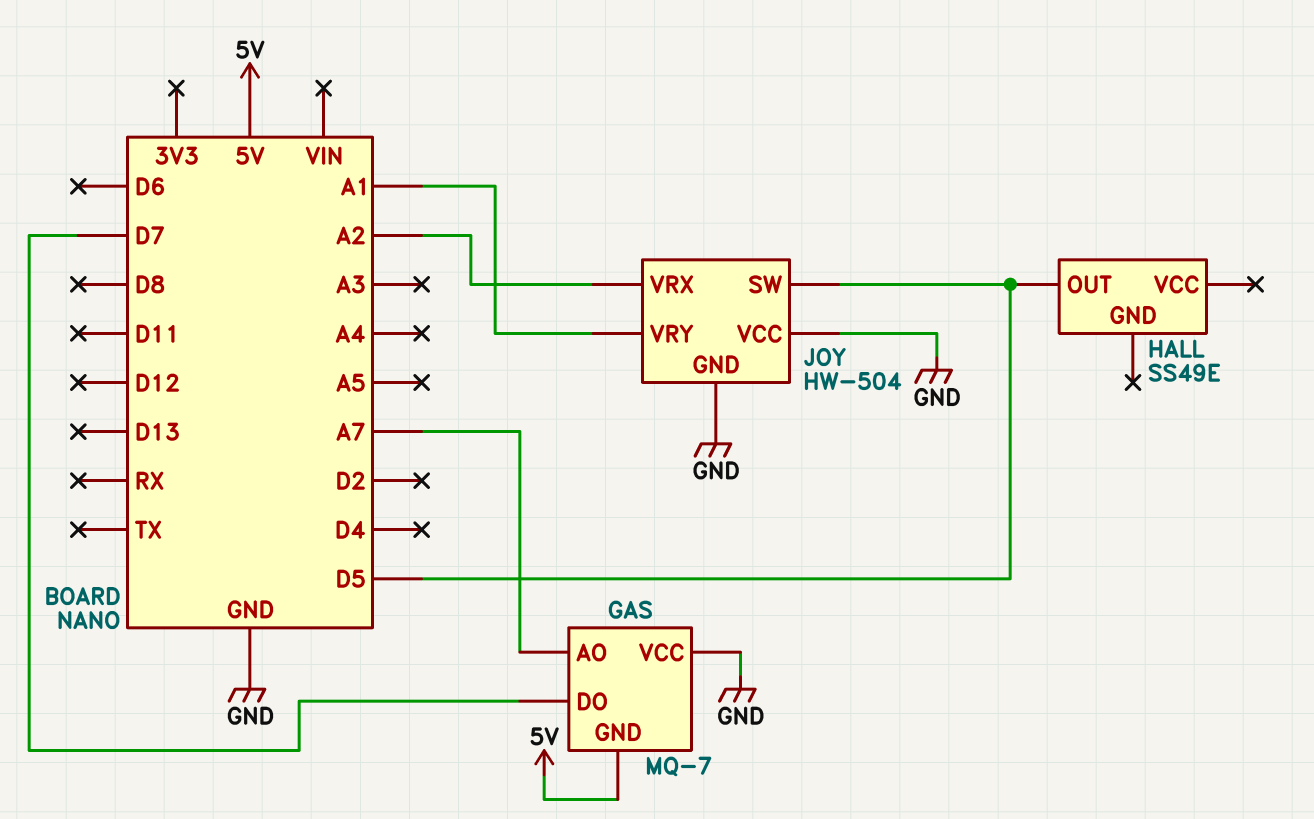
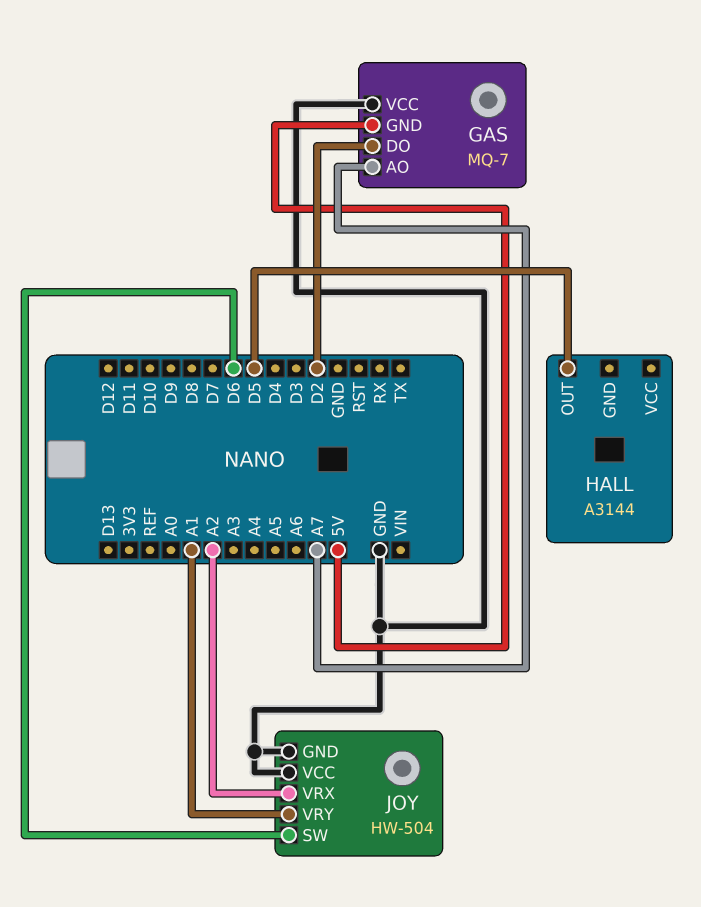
GAS pin DO: D7 -> D2
HALL: SS49E -> A3144
JOY pin SW: D5 -> D6

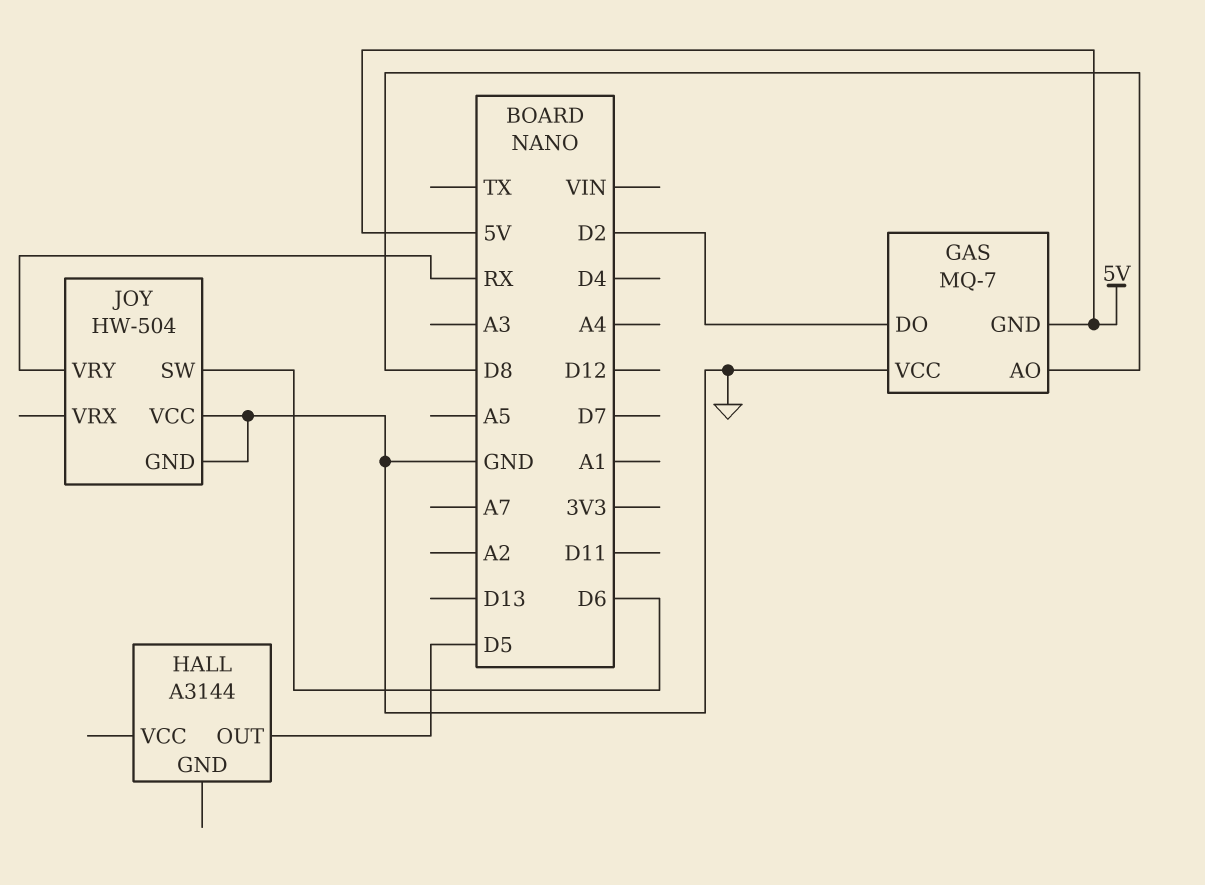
GAS pin AO: A7 -> D8
JOY pin VRX: A2 -> none
JOY pin VRY: A1 -> RX

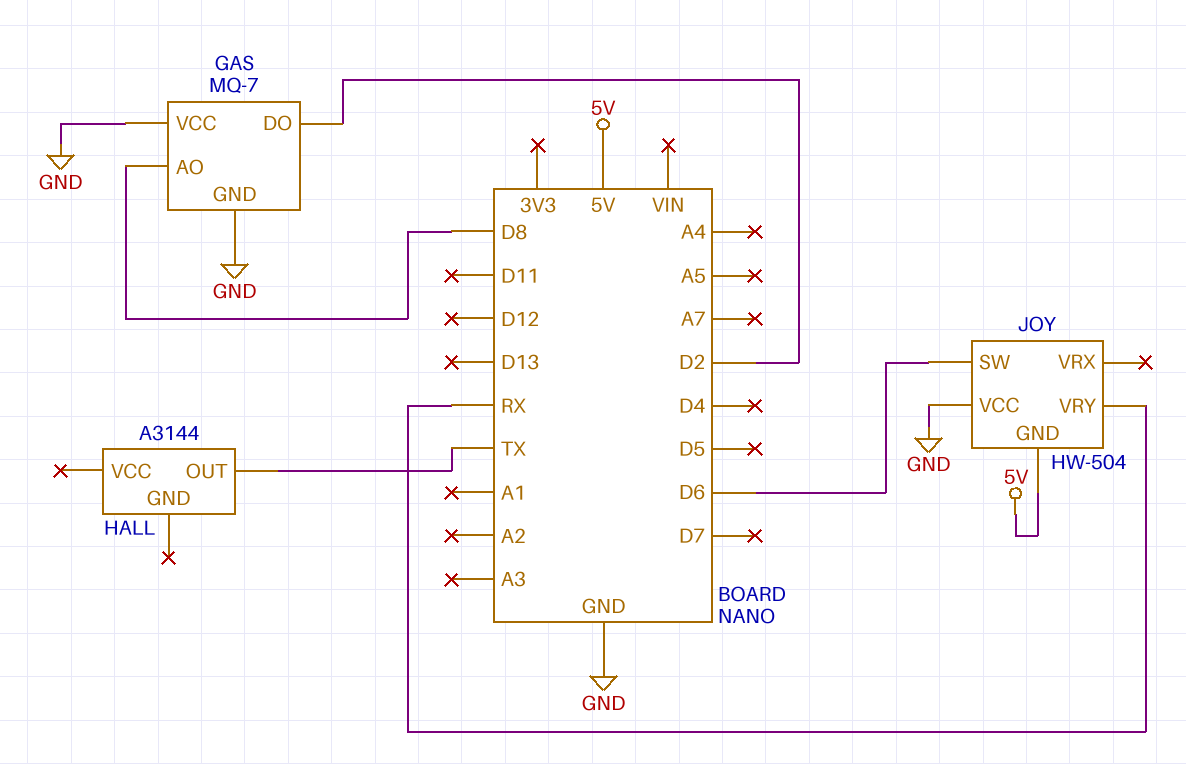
GAS pin GND: 5V -> GND
HALL pin OUT: D5 -> TX
JOY pin GND: GND -> 5V

